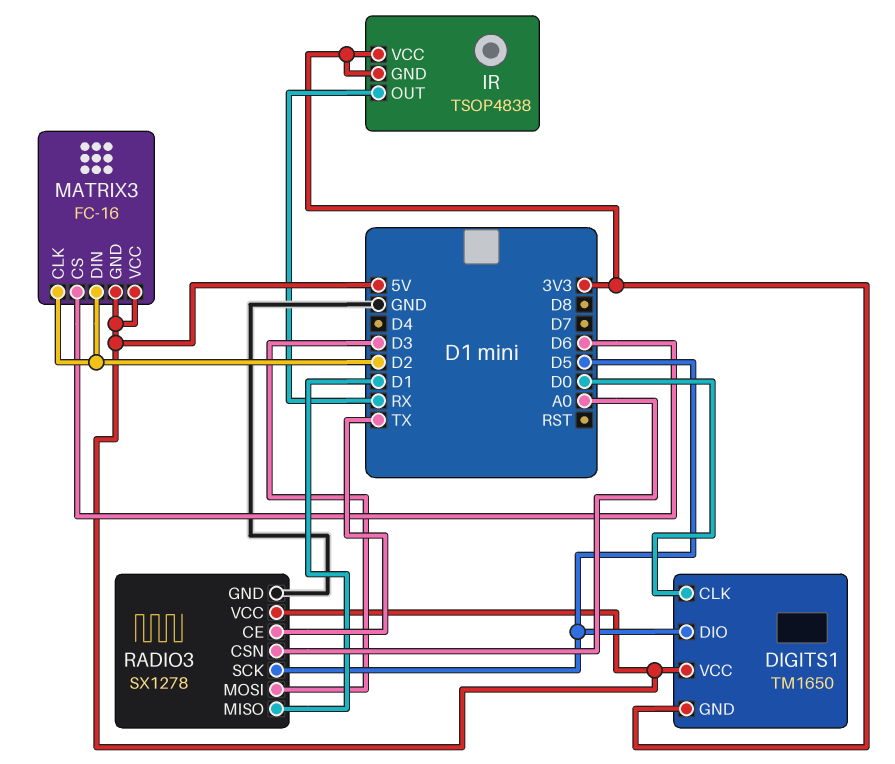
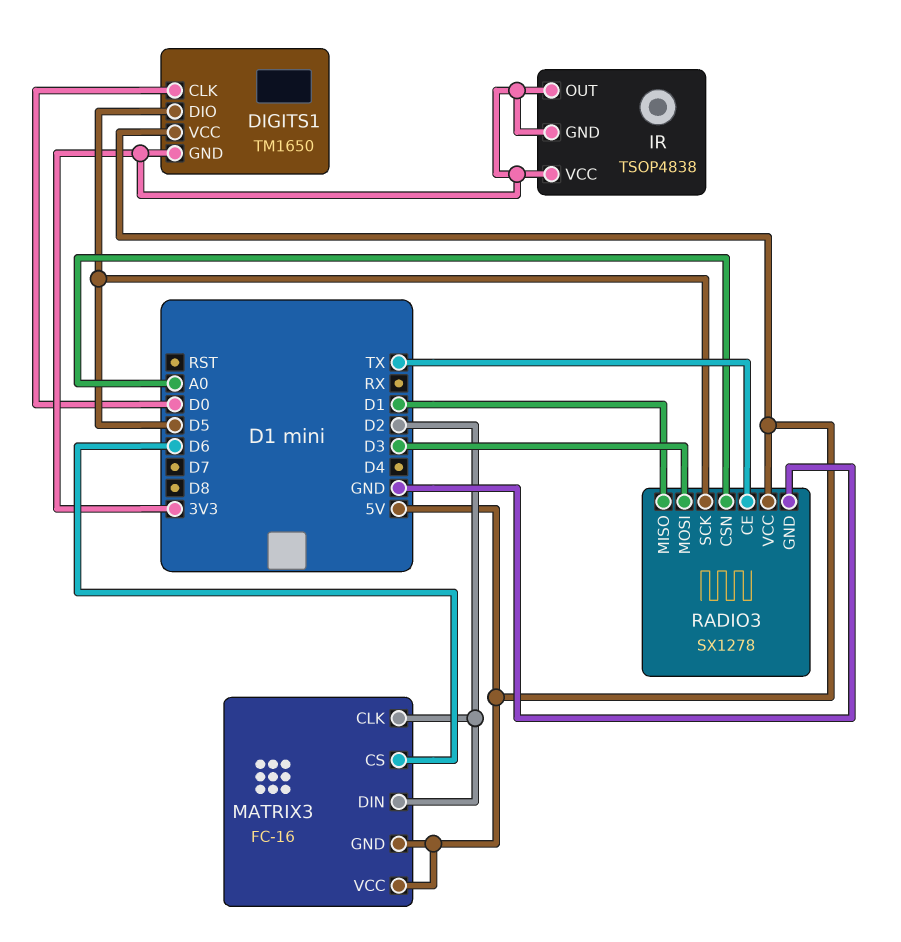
IR pin OUT: RX -> 3V3

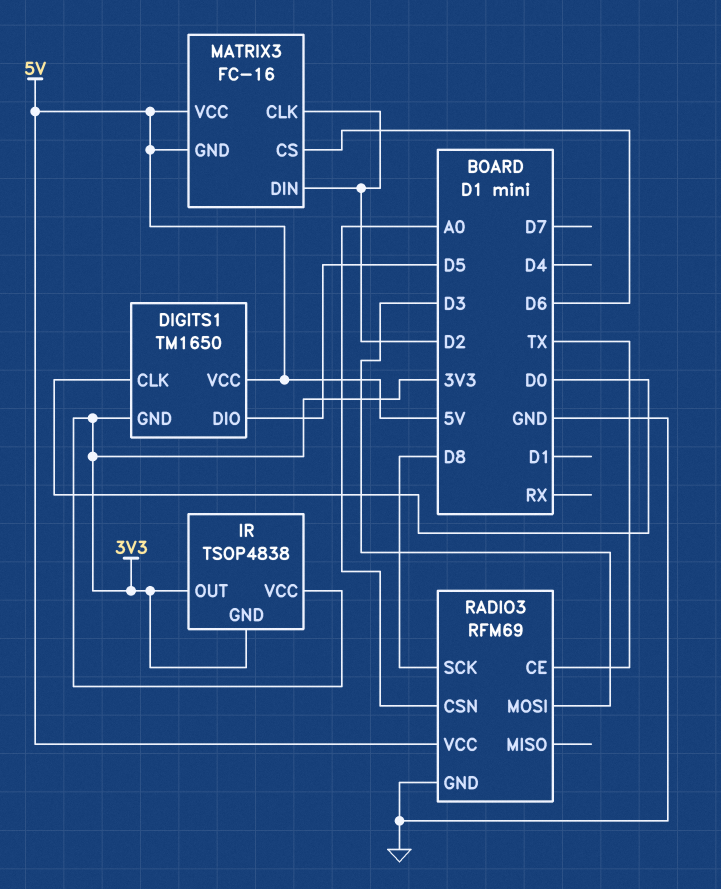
RADIO3: SX1278 -> RFM69
RADIO3 pin MISO: D1 -> none
RADIO3 pin SCK: D5 -> D8

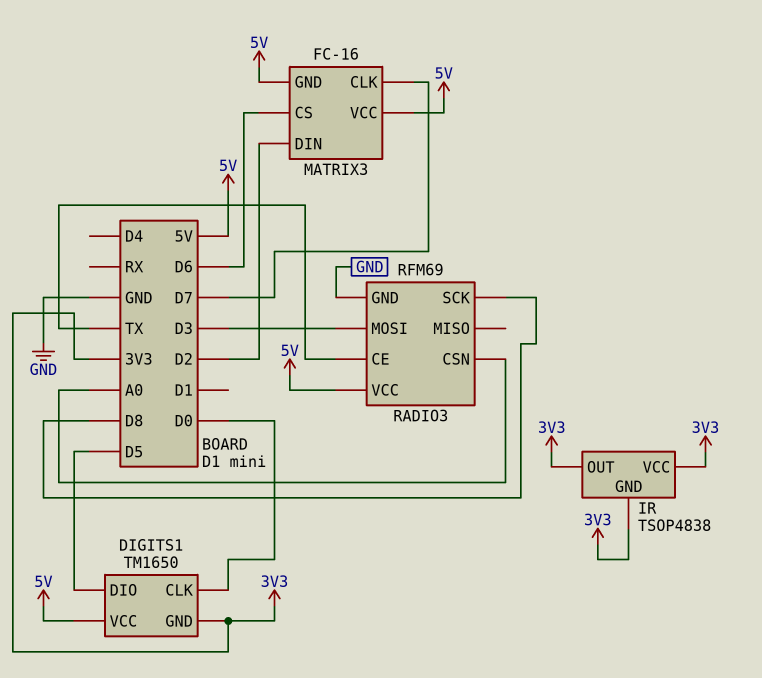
MATRIX3 pin CLK: D2 -> D7

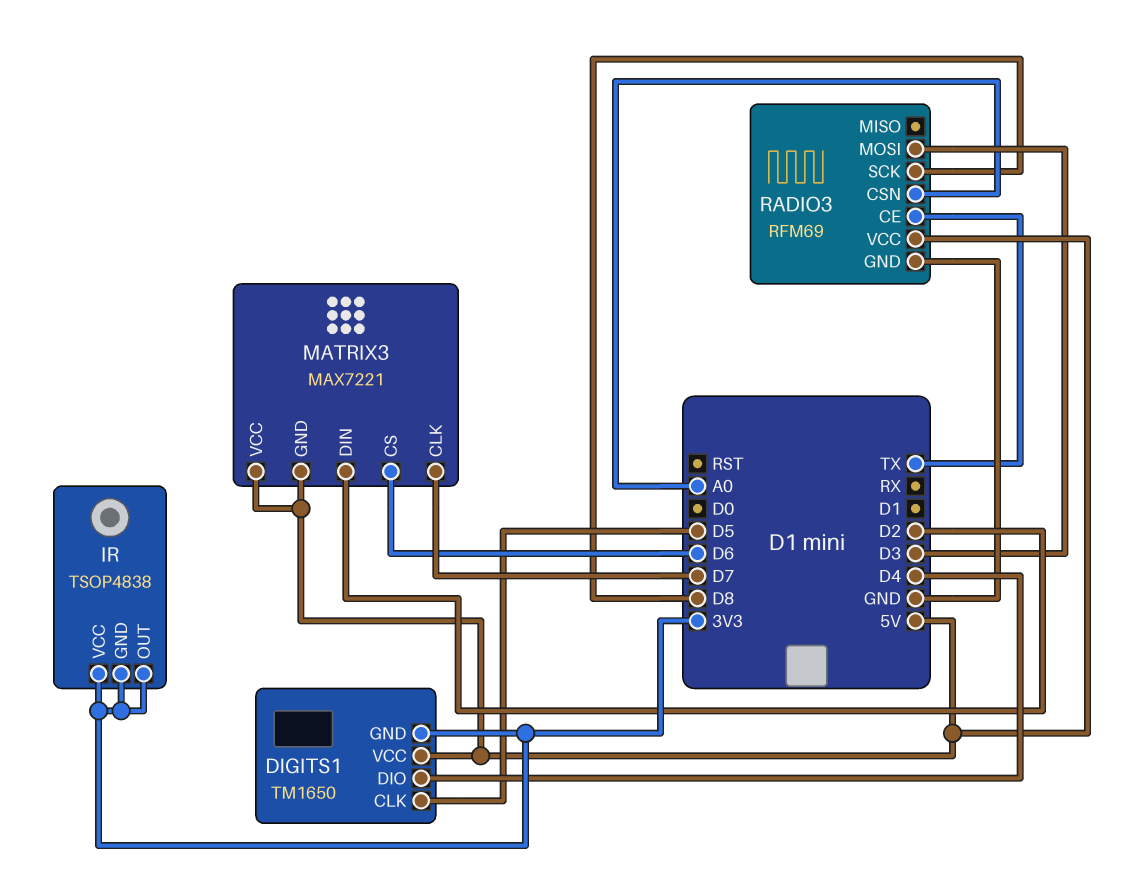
DIGITS1 pin CLK: D0 -> D5
DIGITS1 pin DIO: D5 -> D4
MATRIX3: FC-16 -> MAX7221

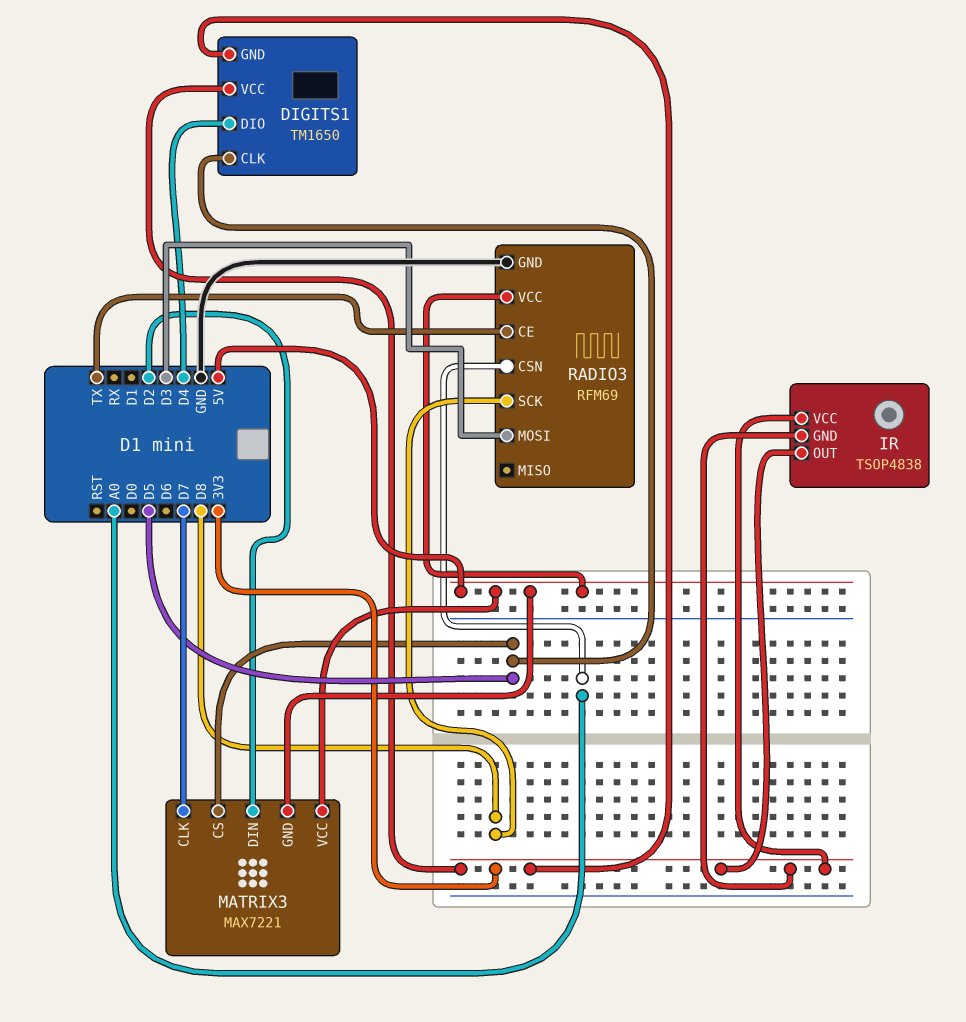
DIGITS1 pin VCC: 5V -> 3V3
MATRIX3 pin CS: D6 -> D5

